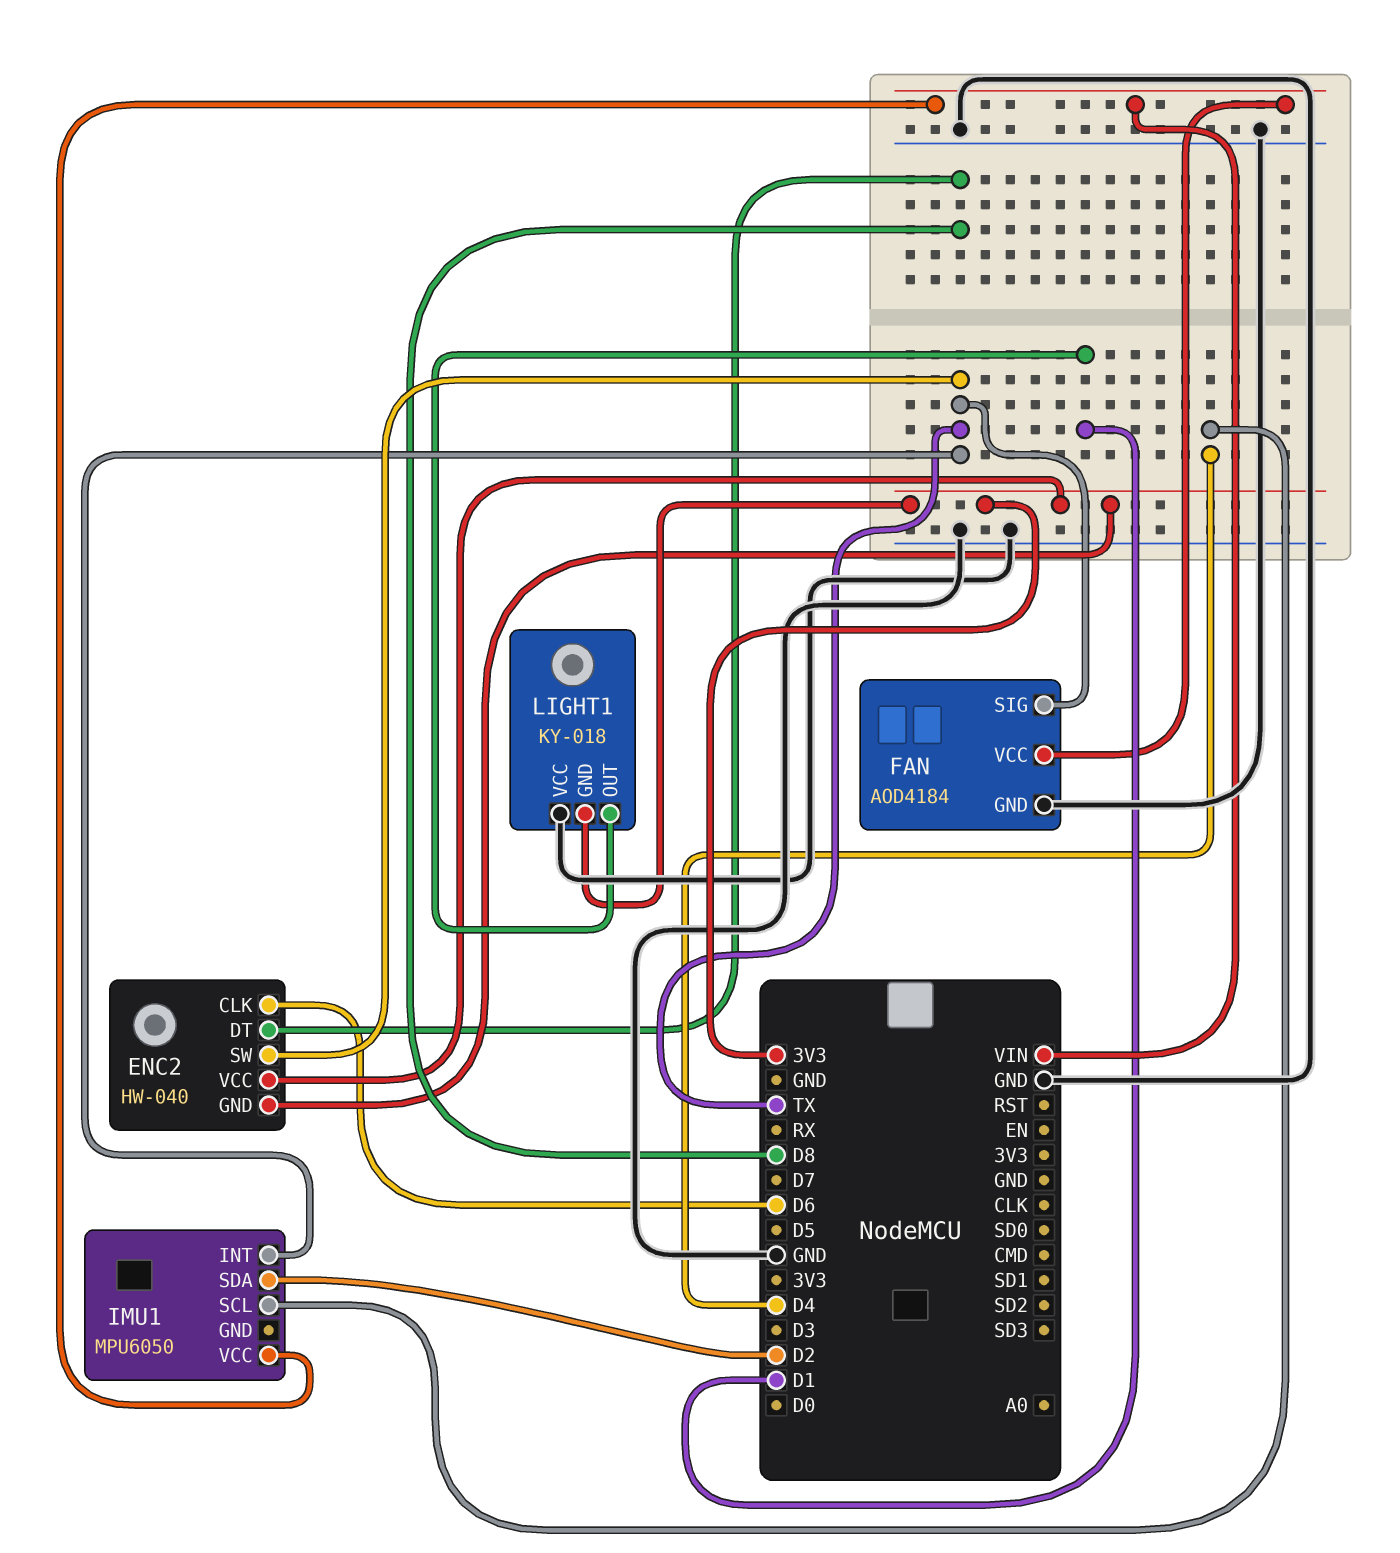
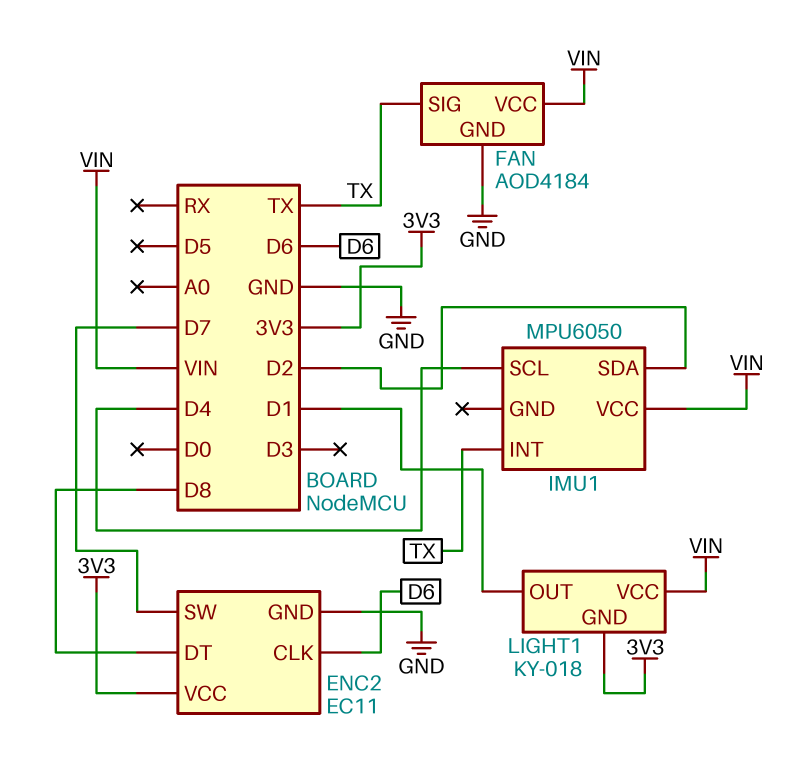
ENC2: HW-040 -> EC11
ENC2 pin GND: 3V3 -> GND
ENC2 pin SW: TX -> D7
LIGHT1 pin VCC: GND -> VIN

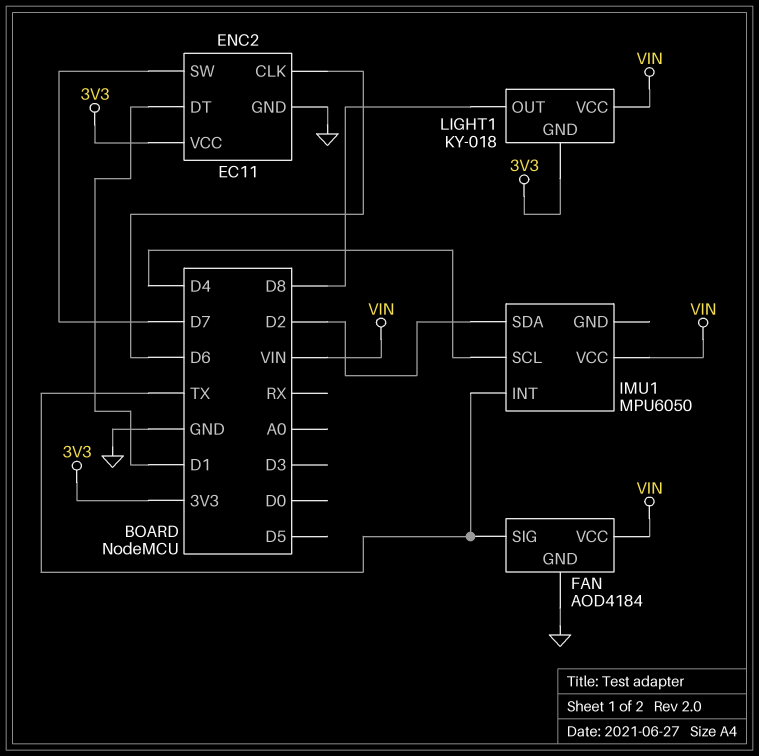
ENC2 pin DT: D8 -> D1
LIGHT1 pin OUT: D1 -> D8

